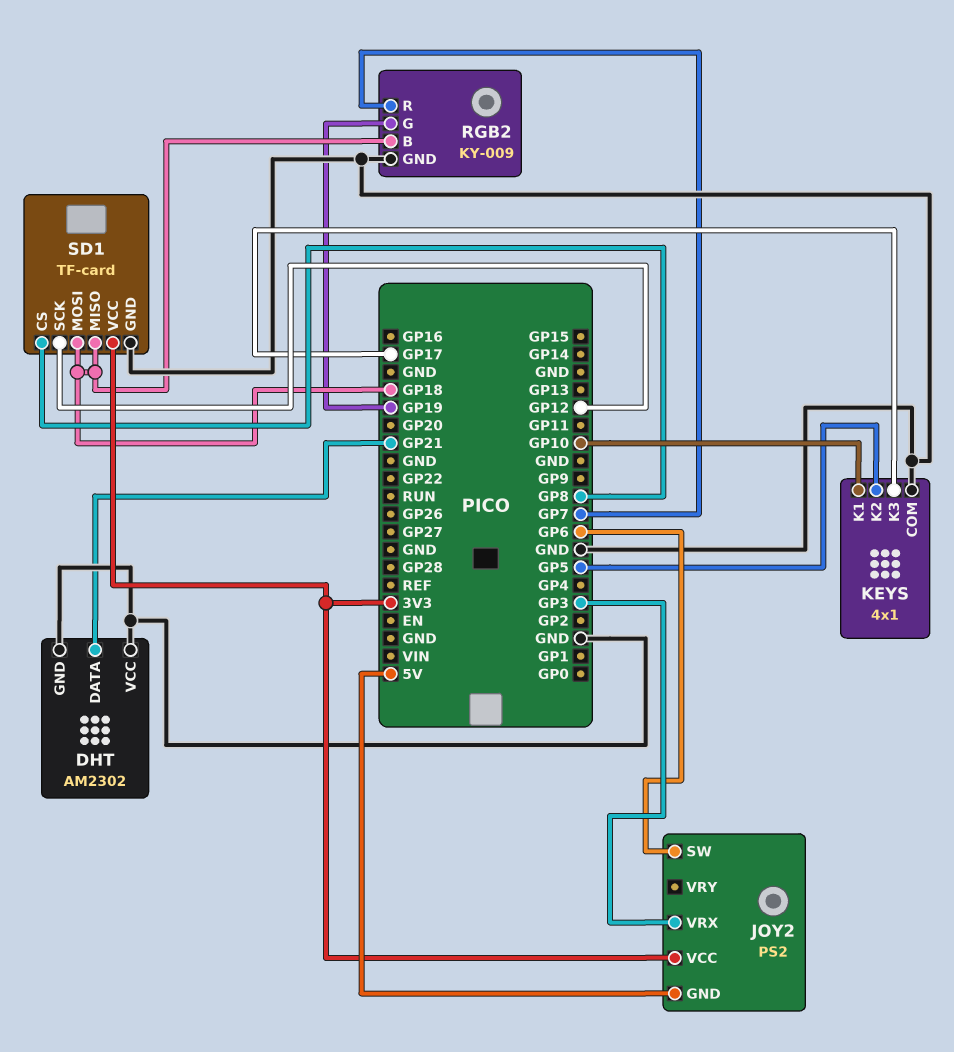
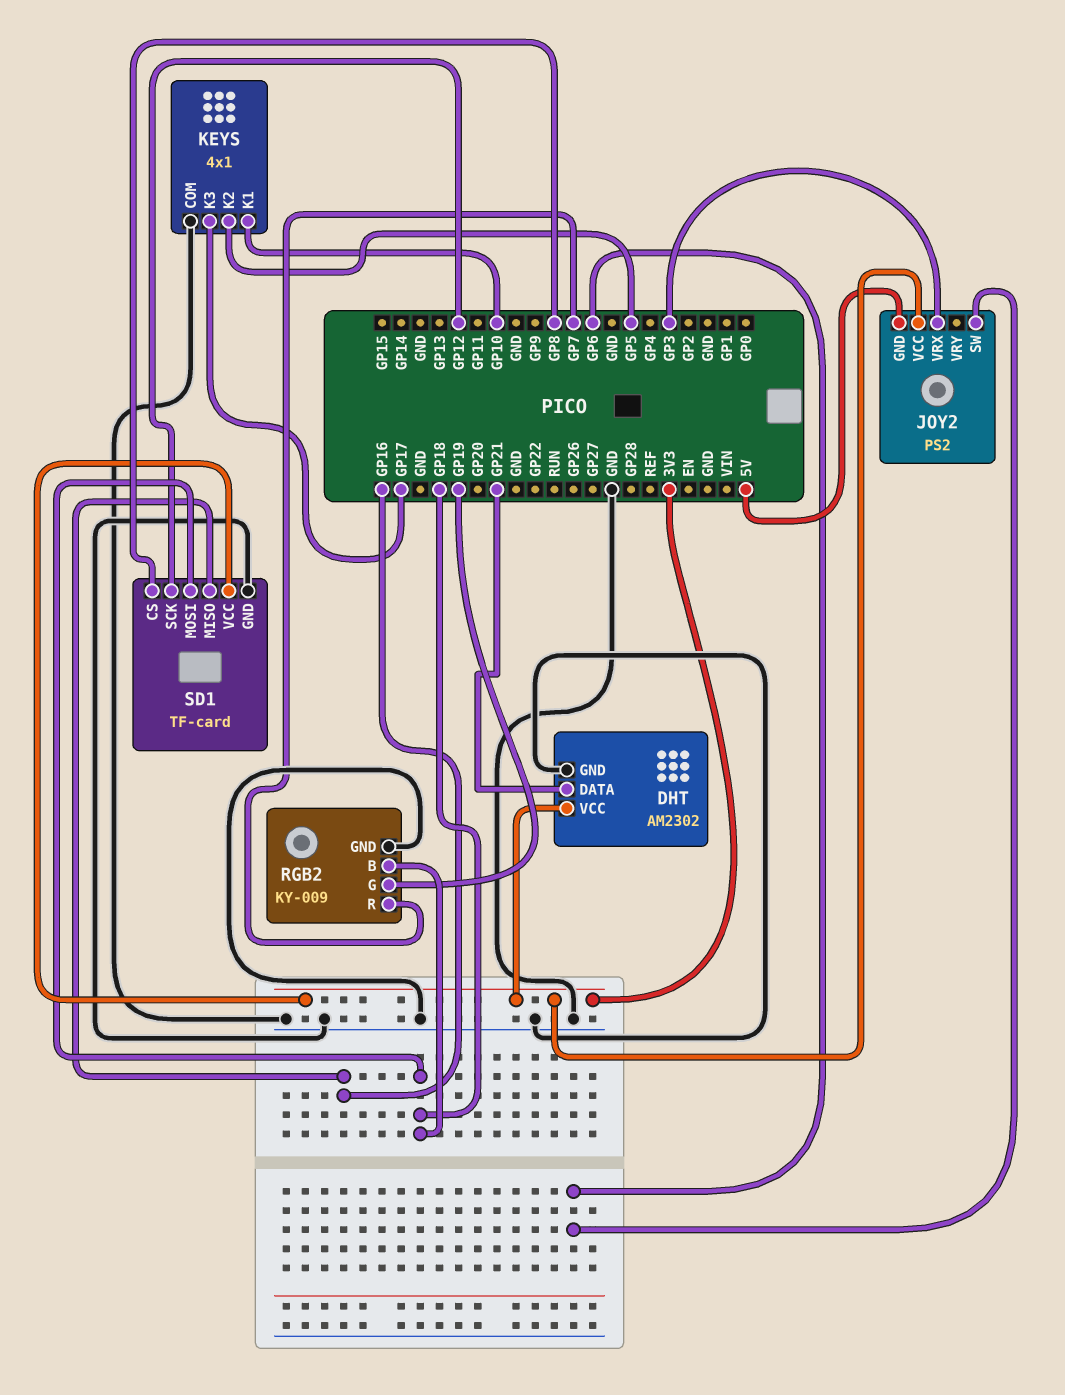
DHT pin VCC: GND -> 3V3
SD1 pin MISO: GP18 -> GP16

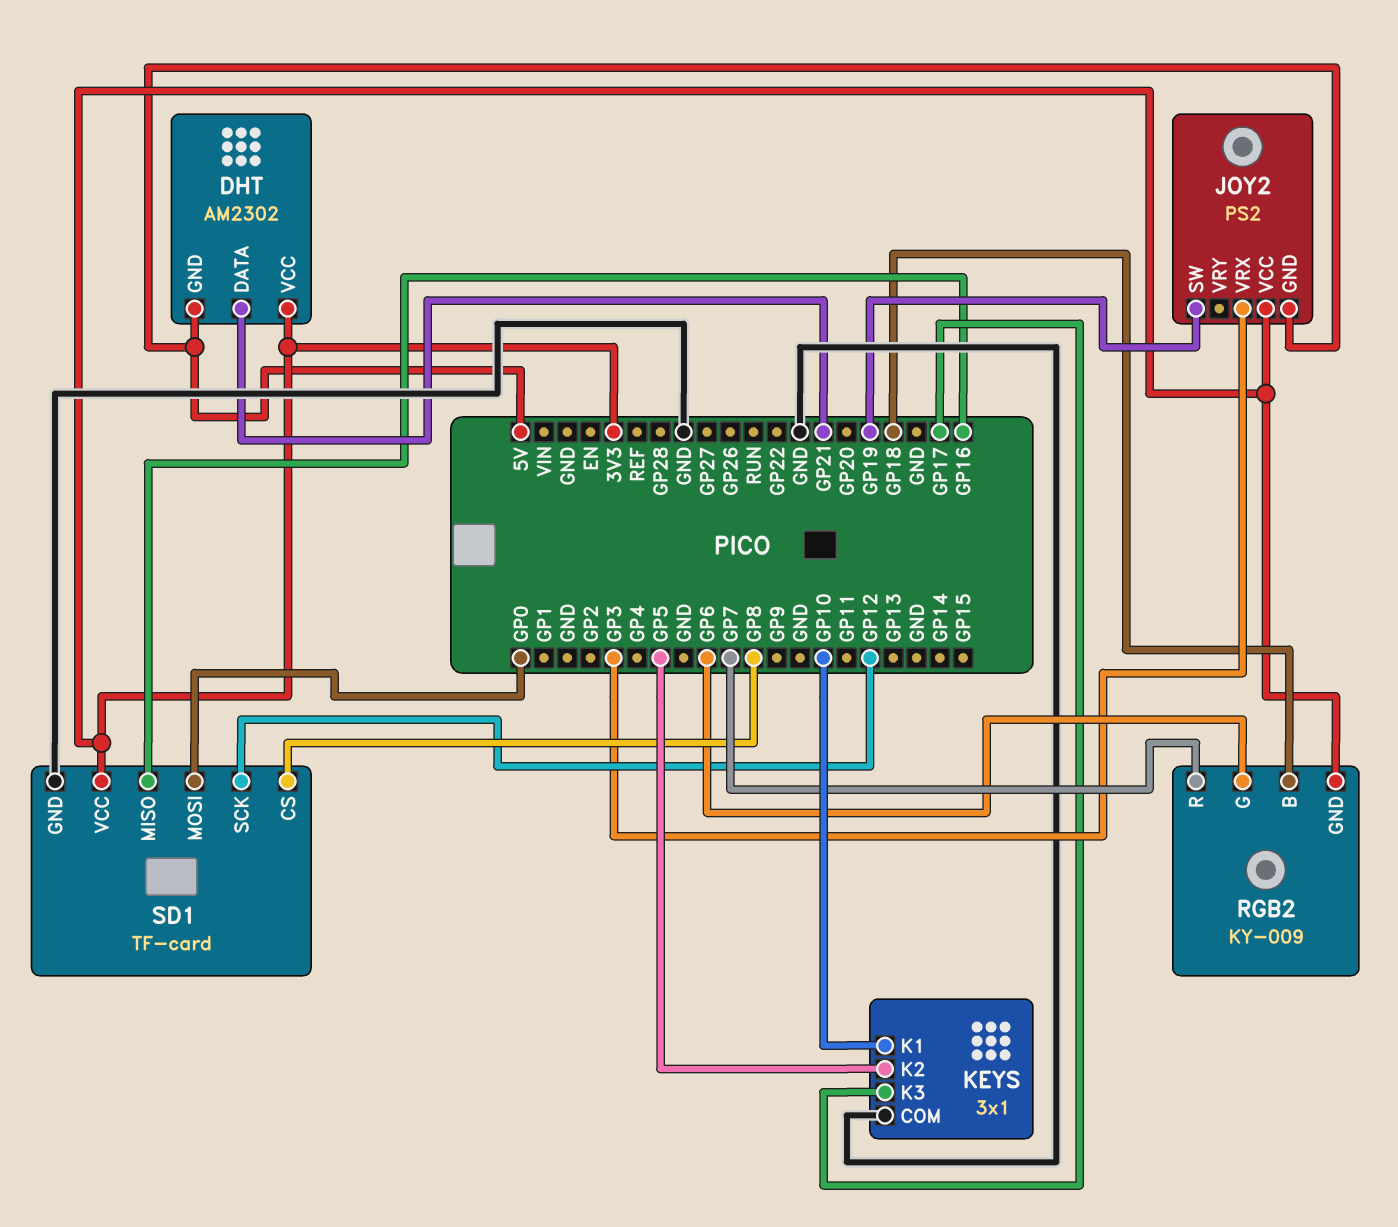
DHT pin GND: GND -> 5V
JOY2 pin SW: GP6 -> GP19
KEYS: 4x1 -> 3x1
RGB2 pin G: GP19 -> GP6
RGB2 pin GND: GND -> 3V3
SD1 pin MOSI: GP18 -> GP0

